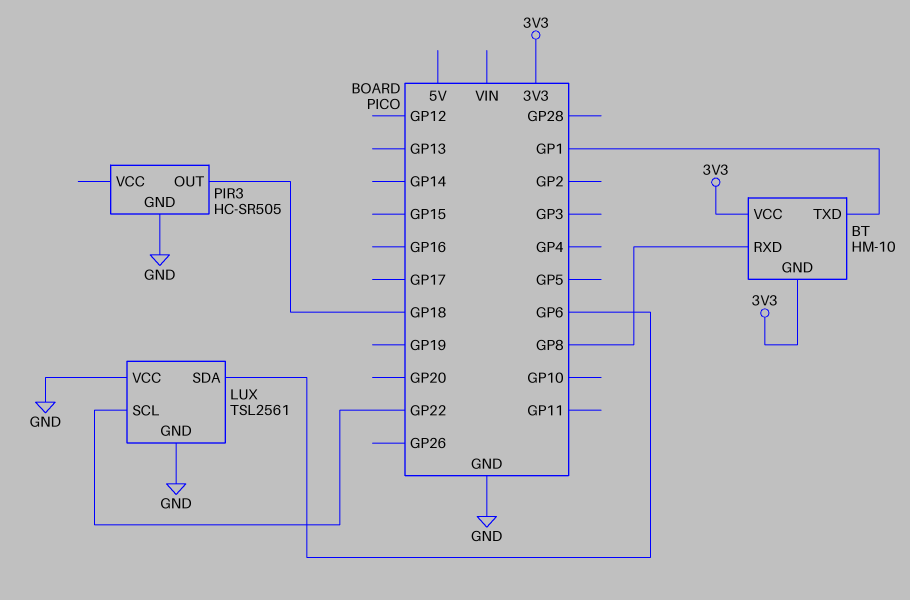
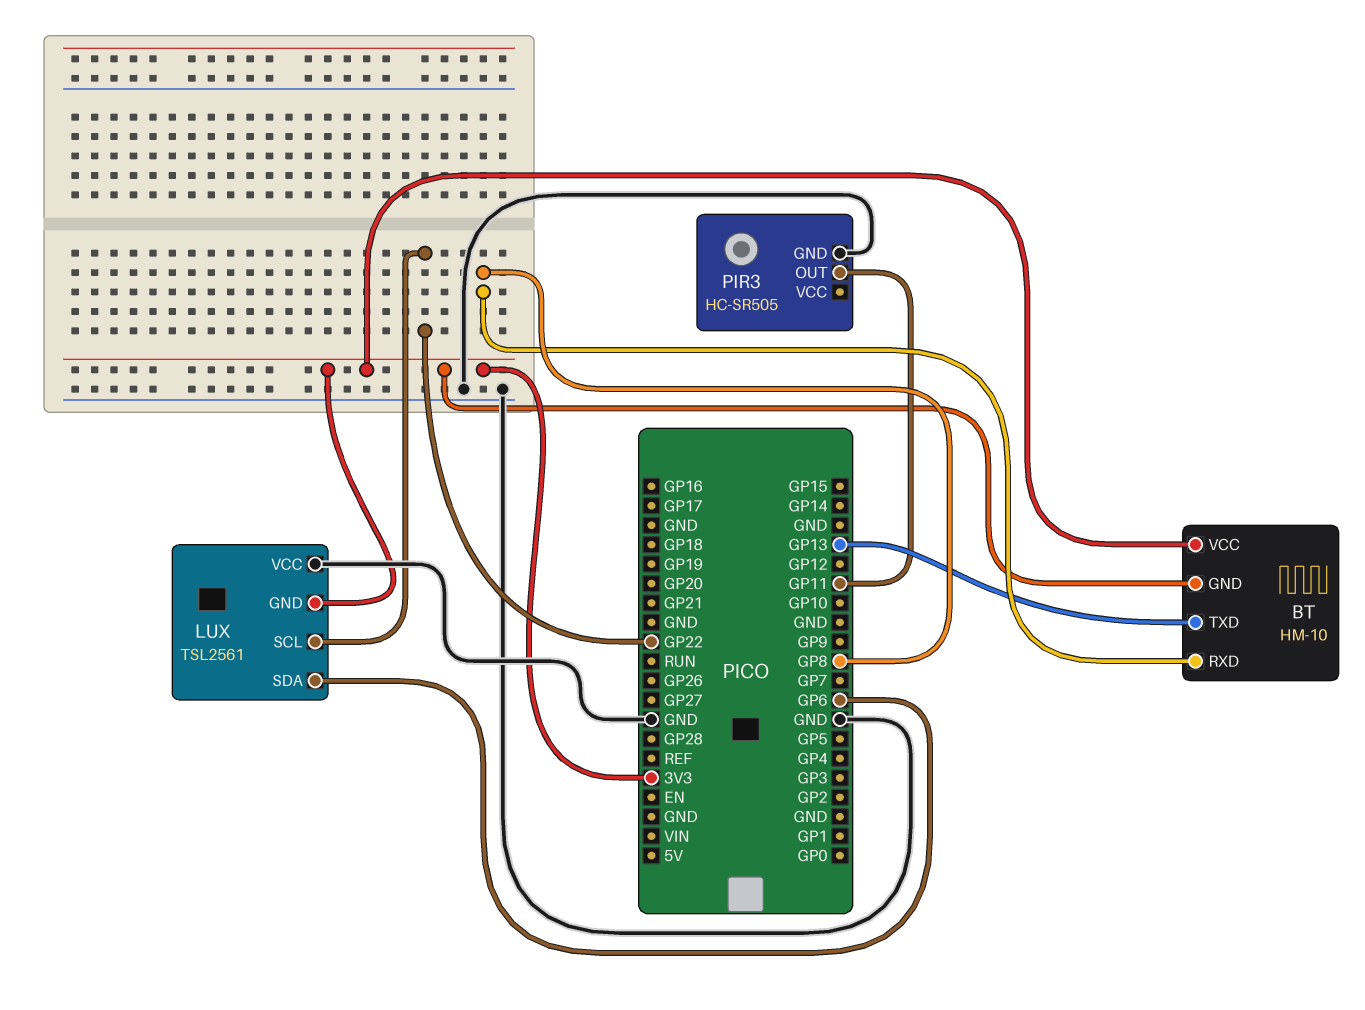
BT pin TXD: GP1 -> GP13
LUX pin GND: GND -> 3V3
PIR3 pin OUT: GP18 -> GP11

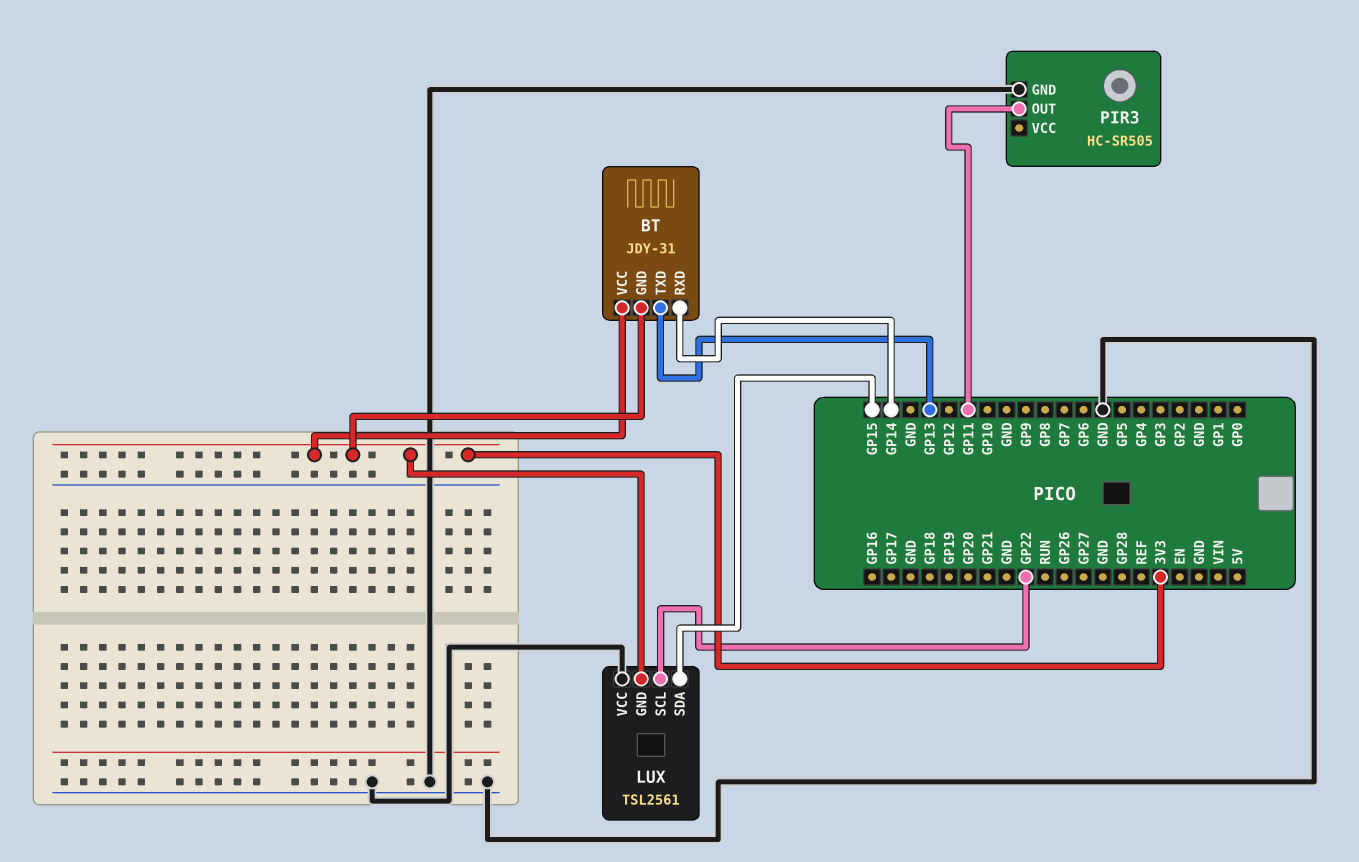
BT: HM-10 -> JDY-31
BT pin RXD: GP8 -> GP14
LUX pin SDA: GP6 -> GP15

